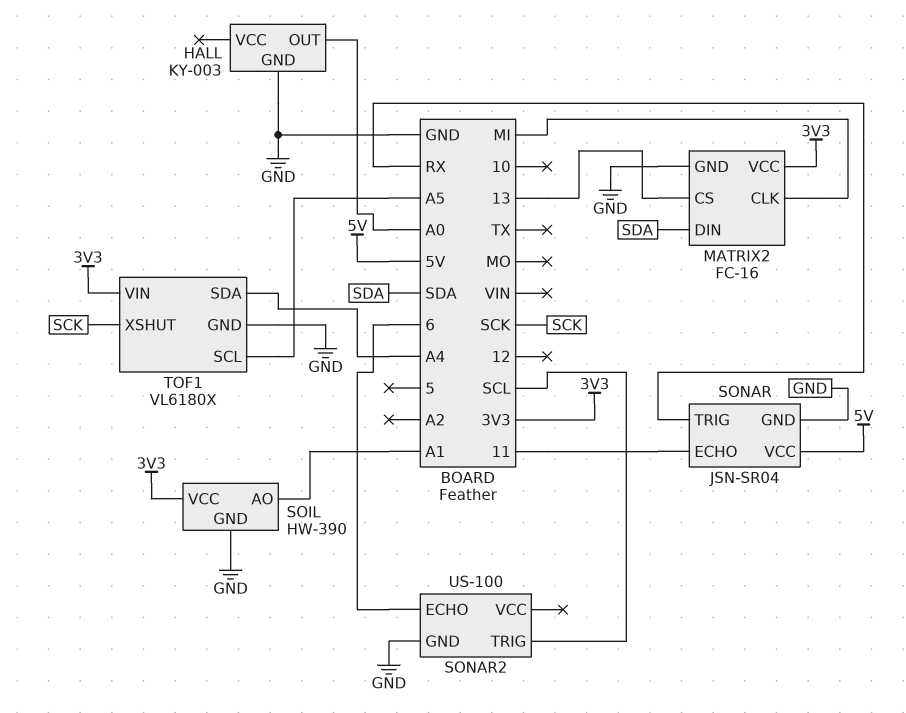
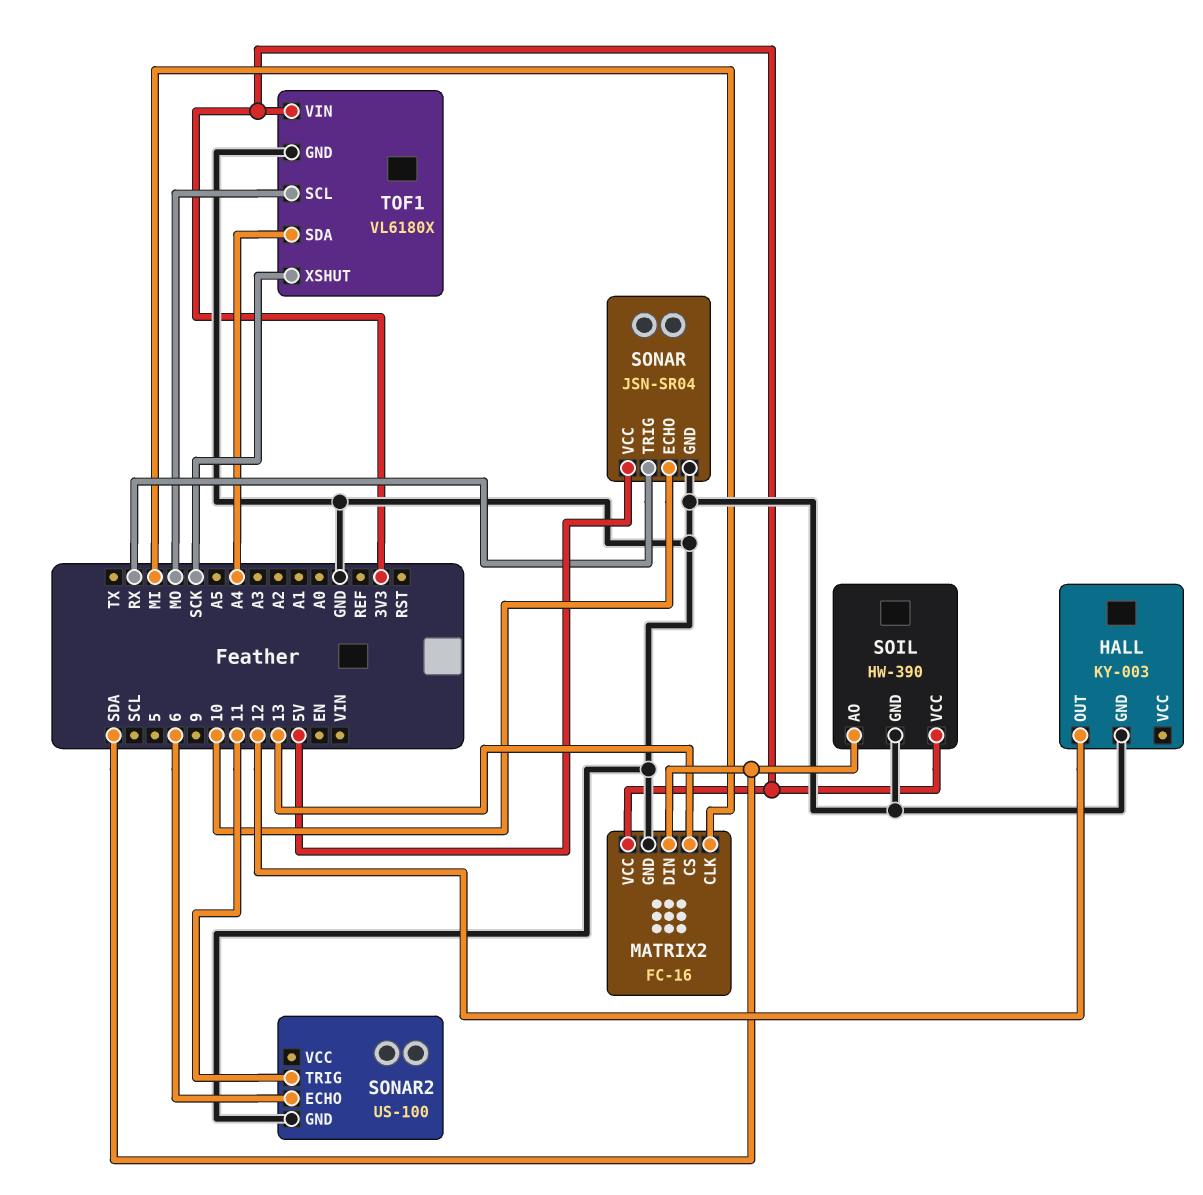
HALL pin OUT: A0 -> 12
SOIL pin AO: A1 -> SDA
SONAR pin ECHO: 11 -> 10
SONAR2 pin TRIG: SCL -> 11
TOF1 pin SCL: A5 -> MO

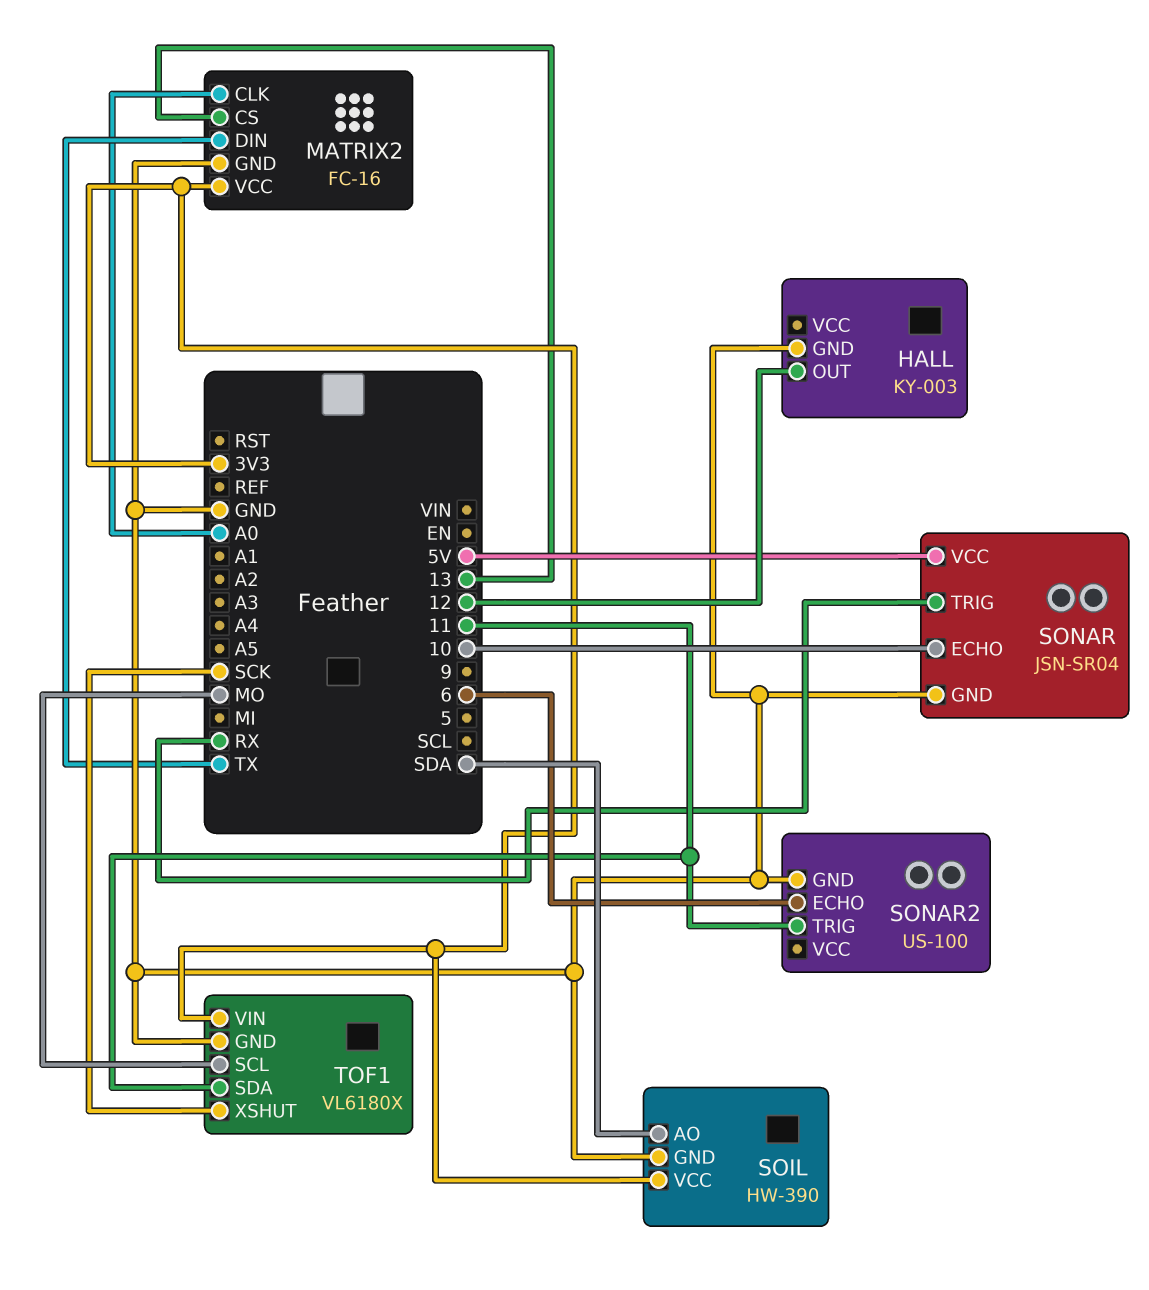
MATRIX2 pin CLK: MI -> A0
MATRIX2 pin DIN: SDA -> TX
TOF1 pin SDA: A4 -> 11

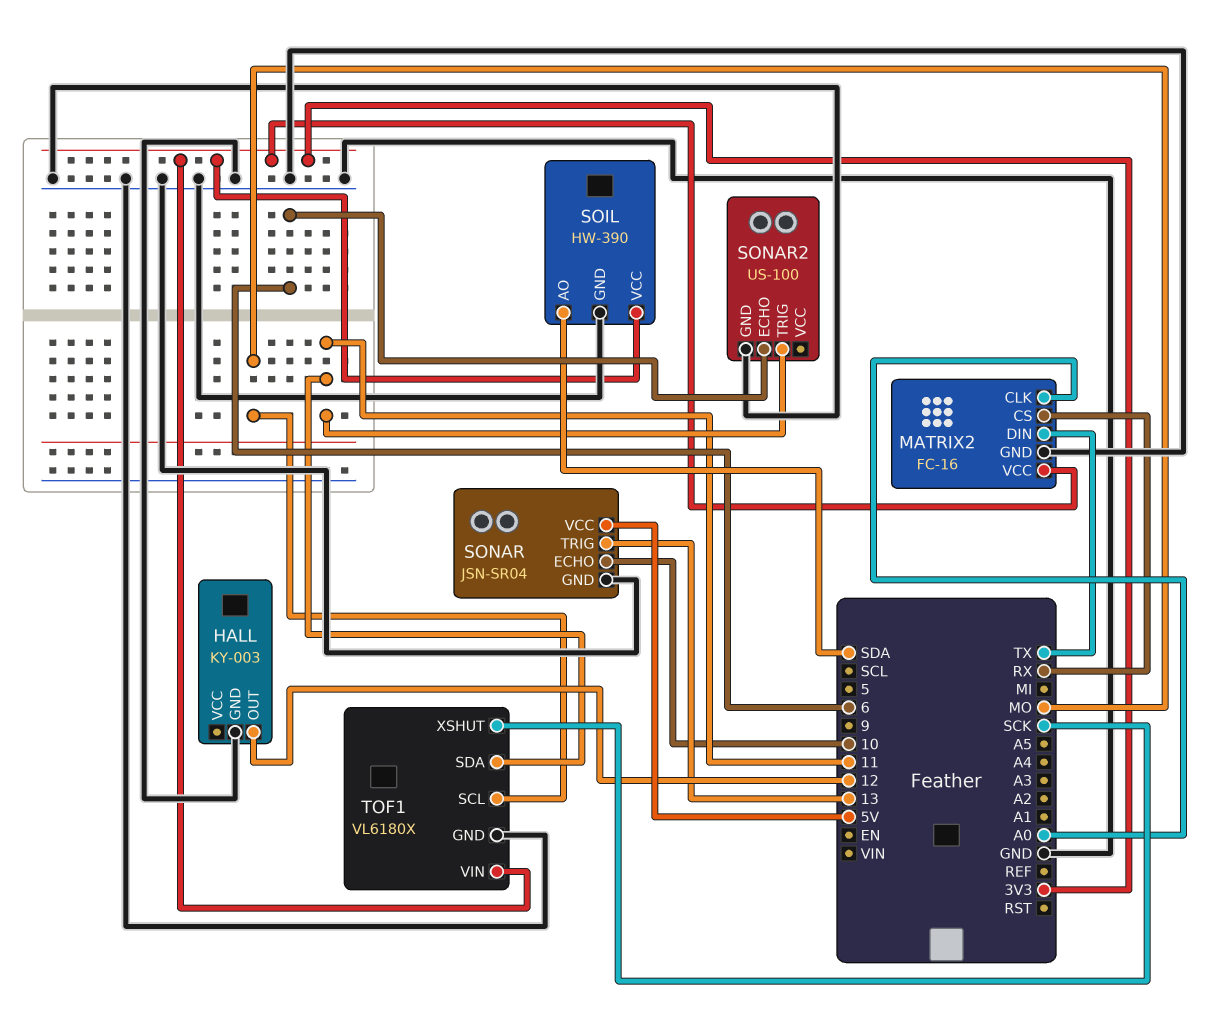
MATRIX2 pin CS: 13 -> RX
SONAR pin TRIG: RX -> 13

